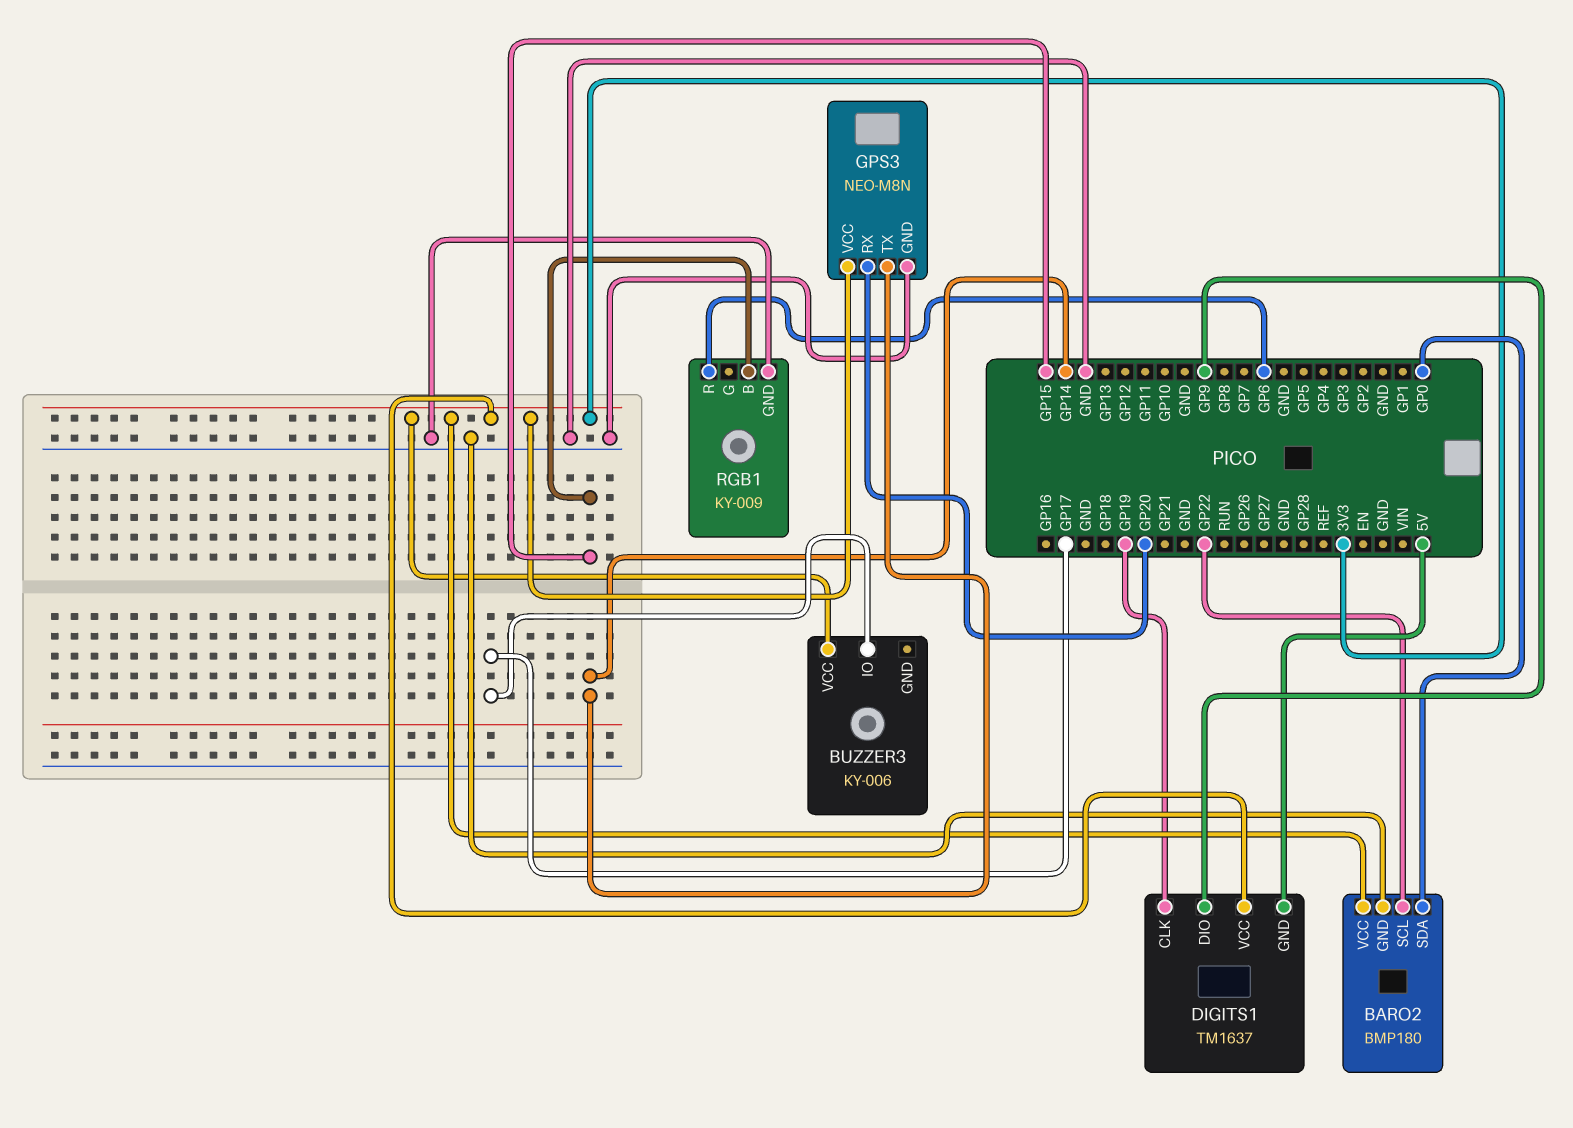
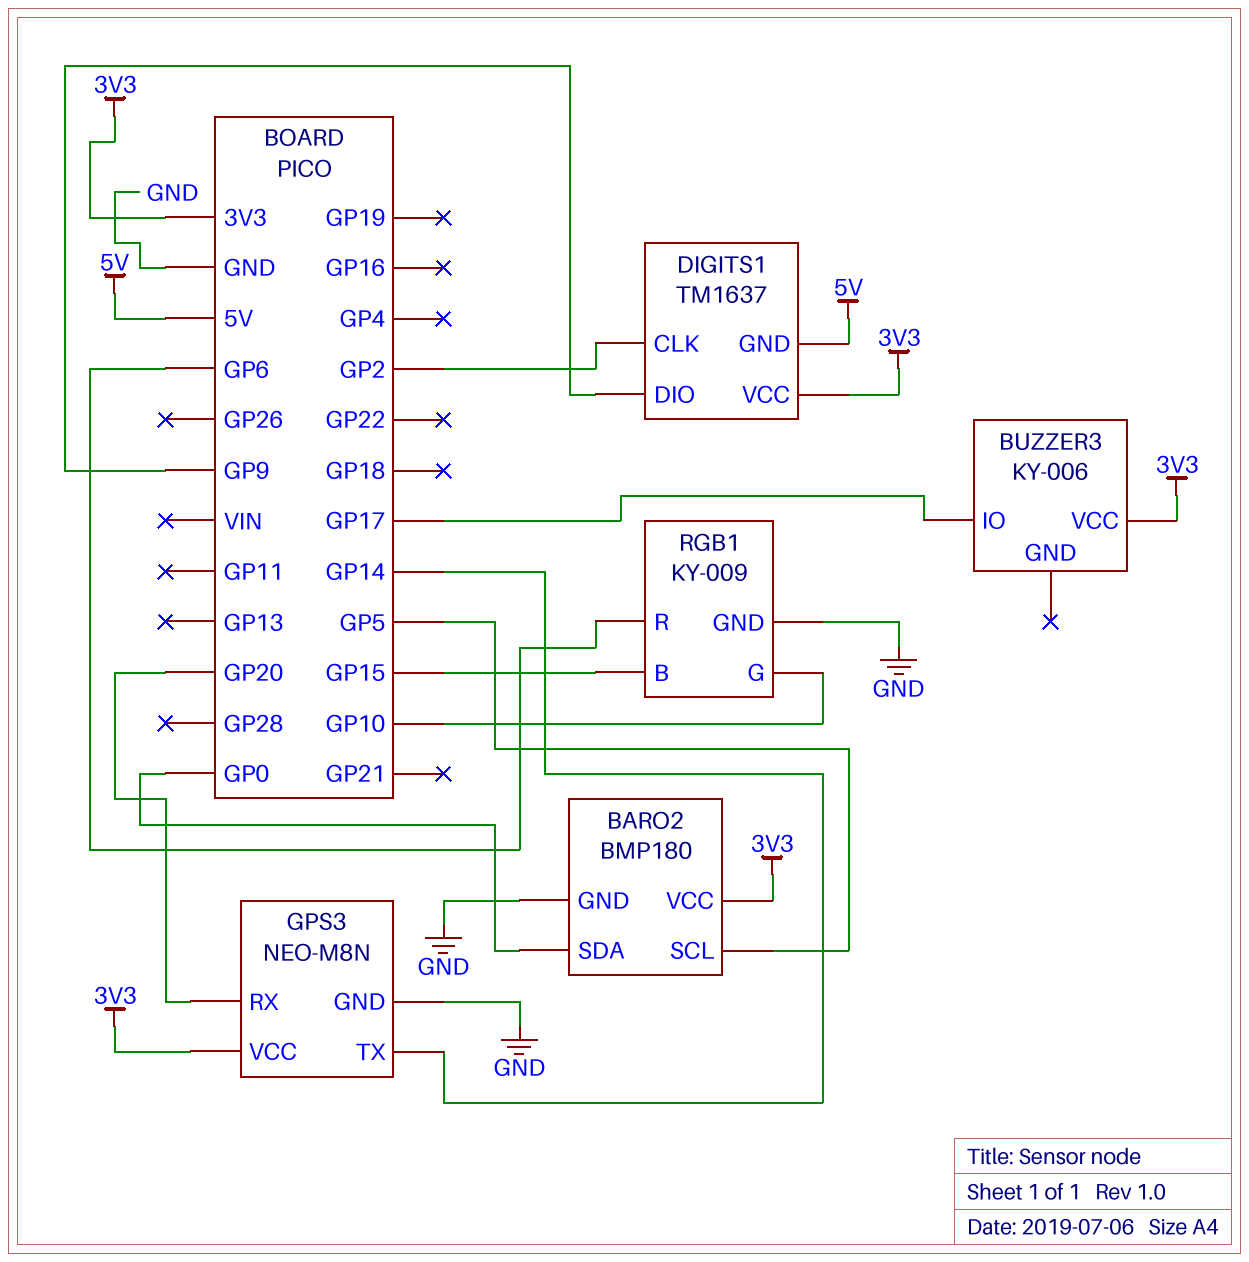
BARO2 pin SCL: GP22 -> GP5
DIGITS1 pin CLK: GP19 -> GP2
RGB1 pin G: none -> GP10

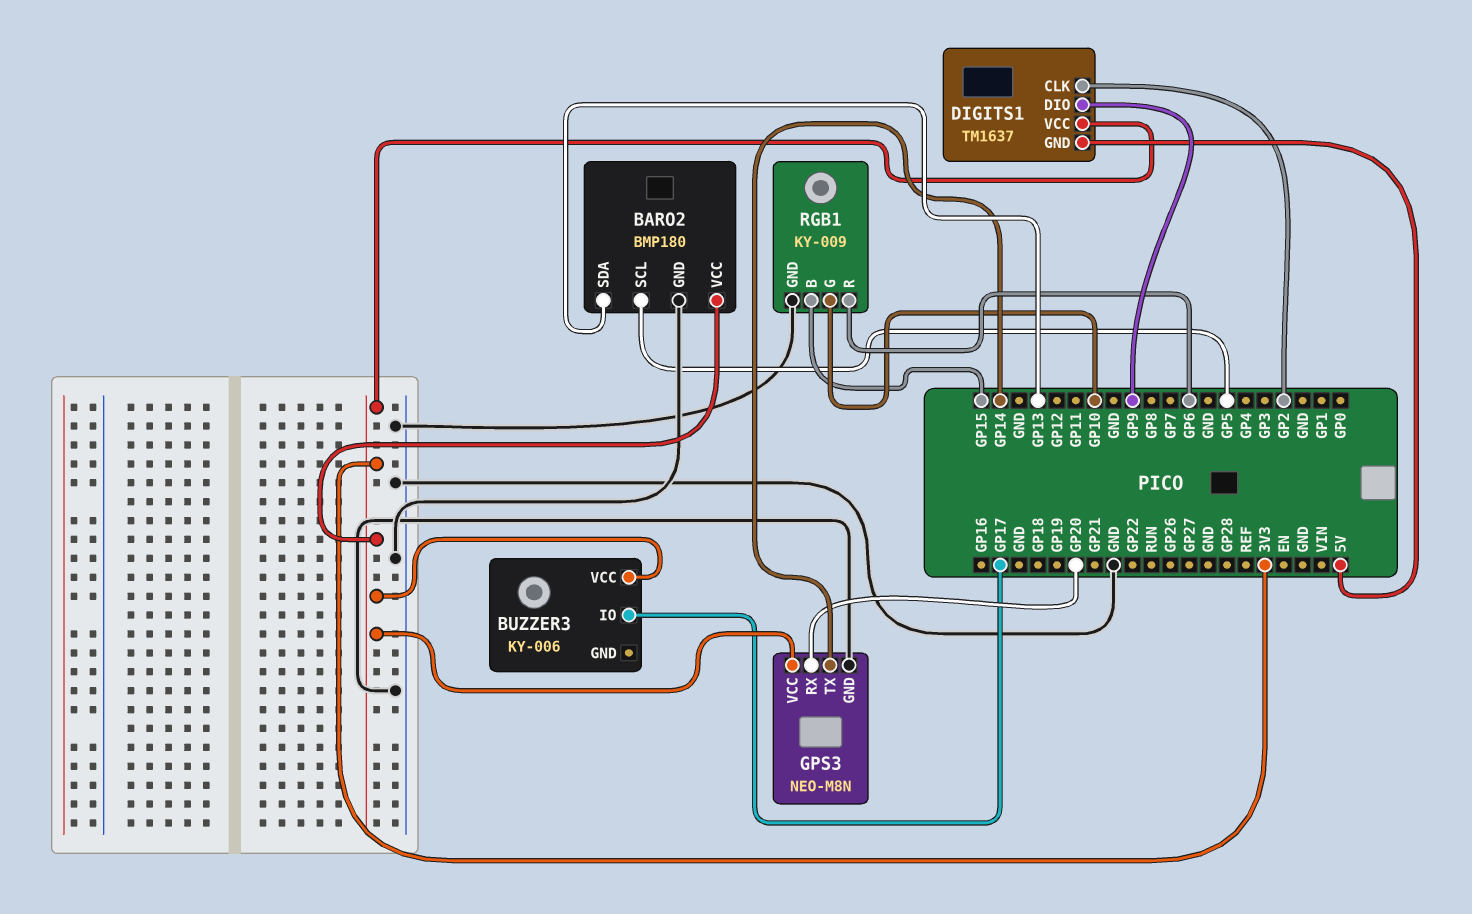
BARO2 pin SDA: GP0 -> GP13

